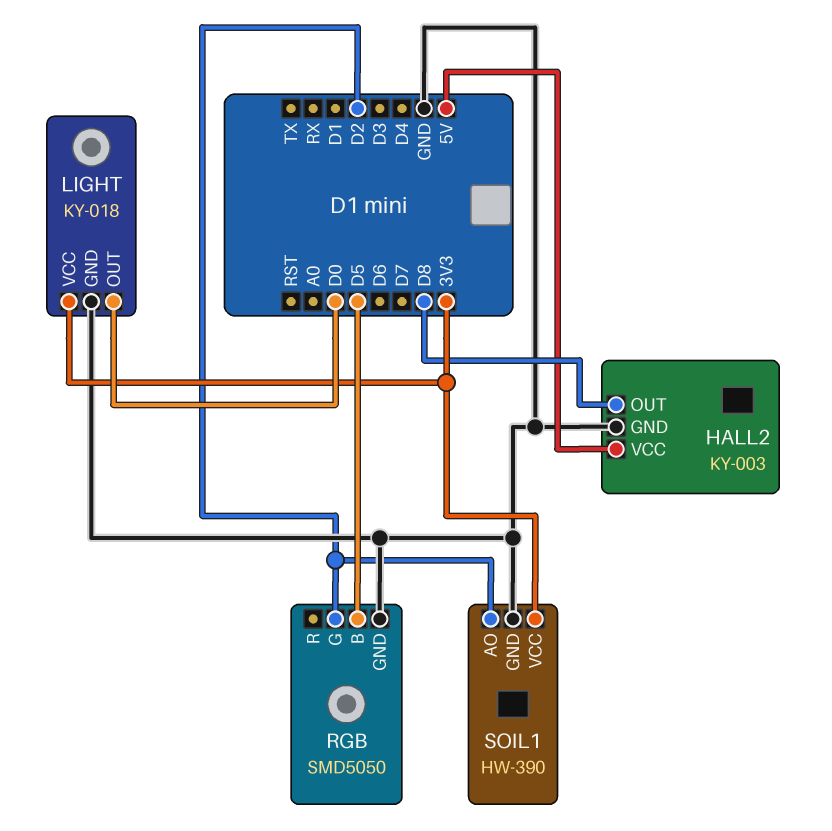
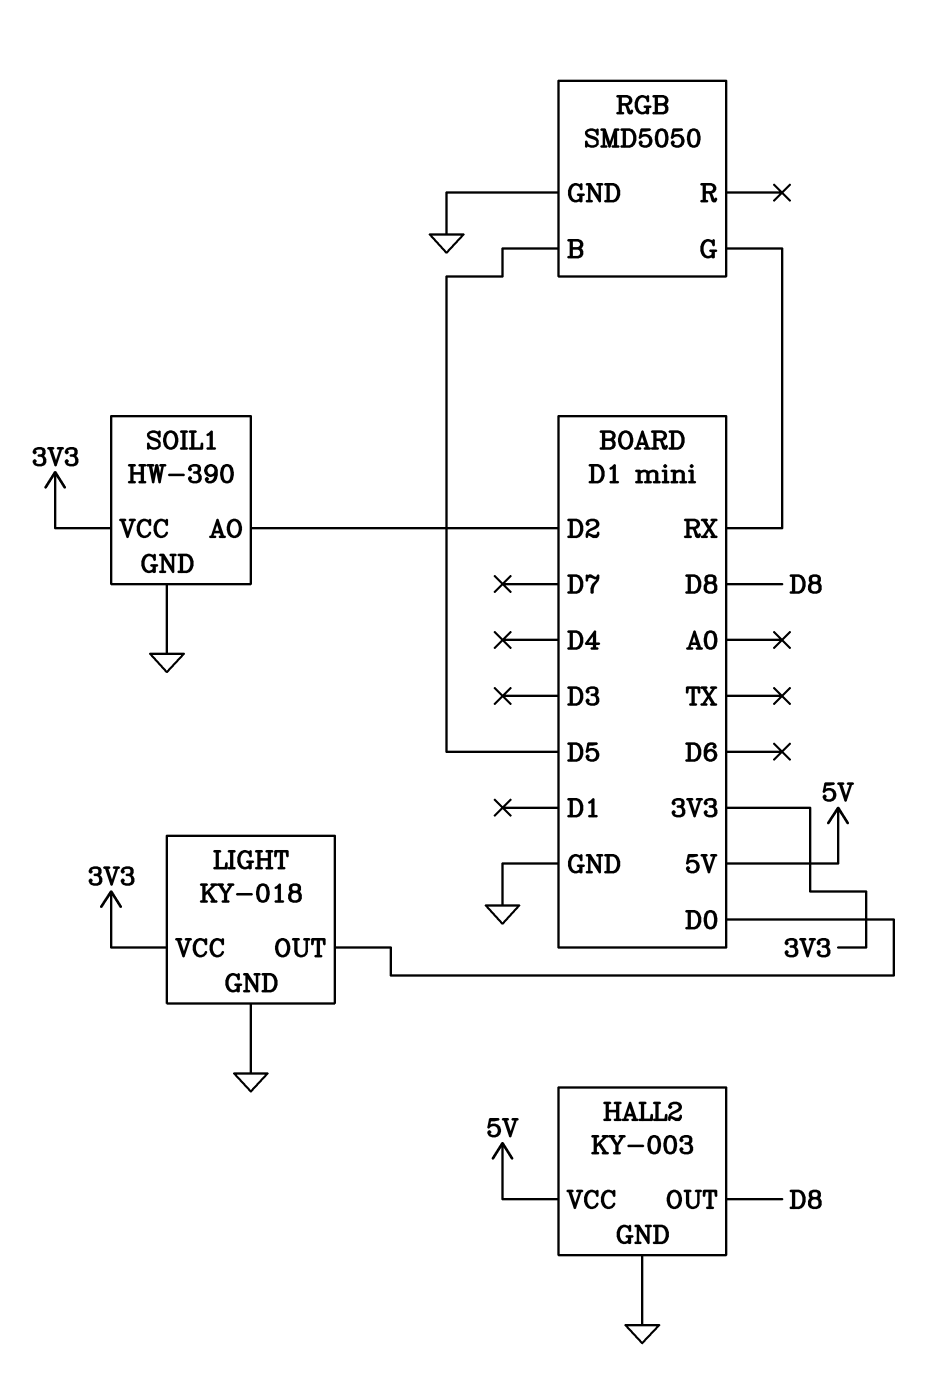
RGB pin G: D2 -> RX

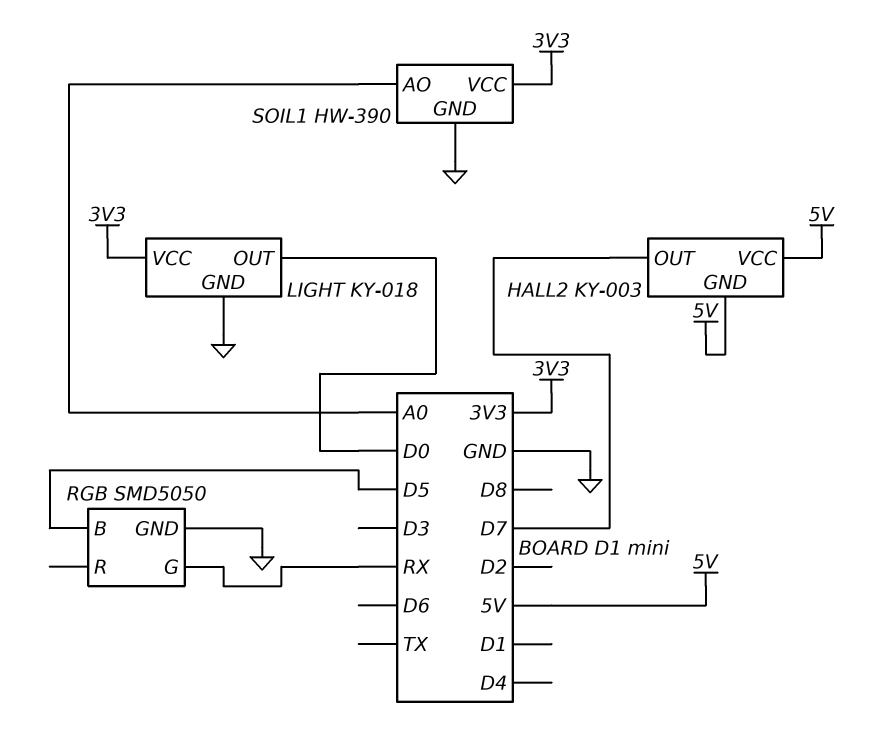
HALL2 pin GND: GND -> 5V
HALL2 pin OUT: D8 -> D7
SOIL1 pin AO: D2 -> A0

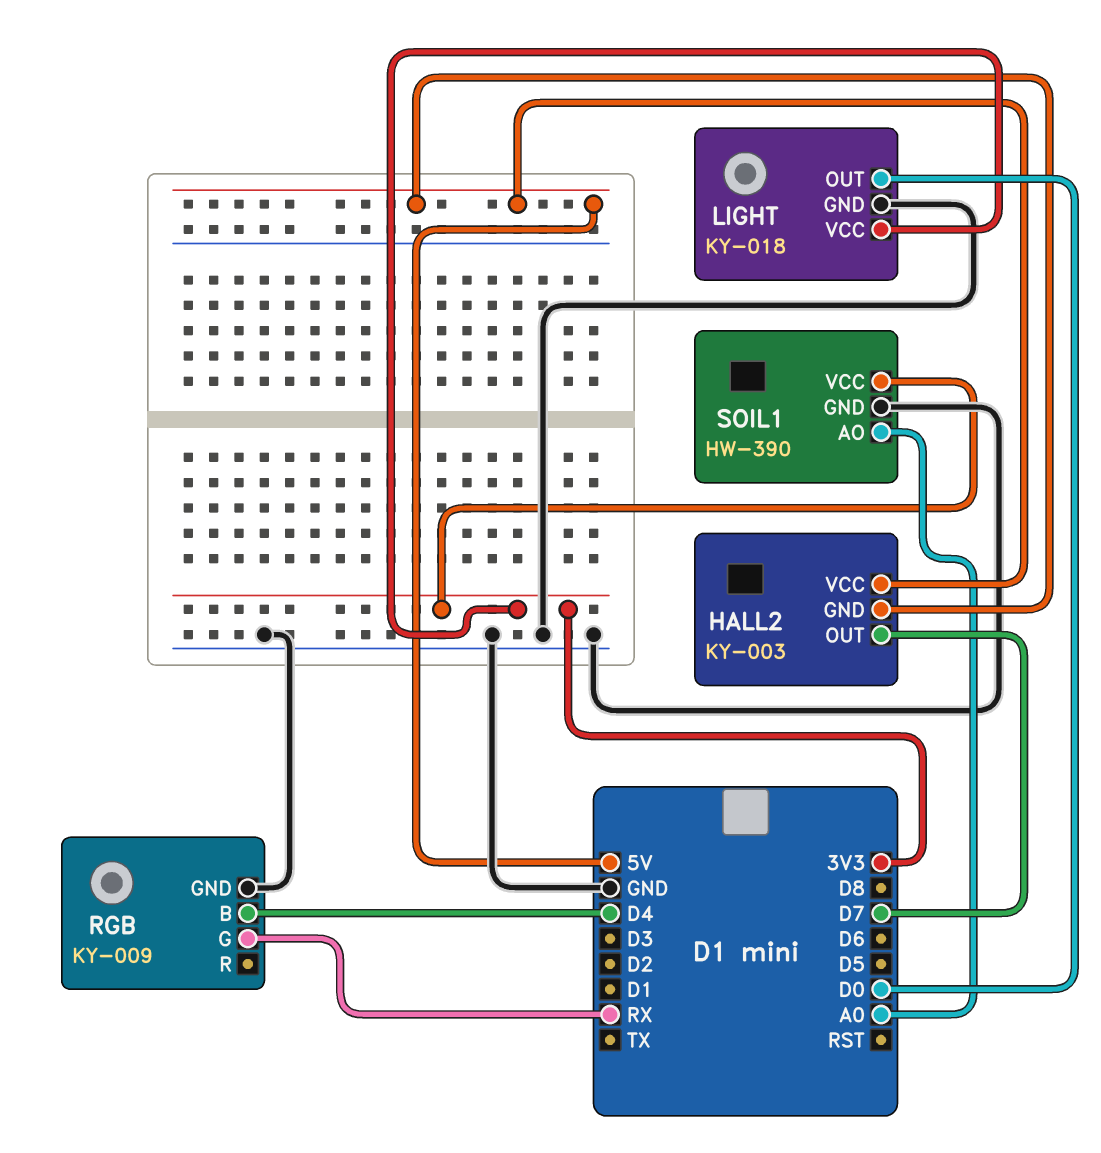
RGB: SMD5050 -> KY-009
RGB pin B: D5 -> D4

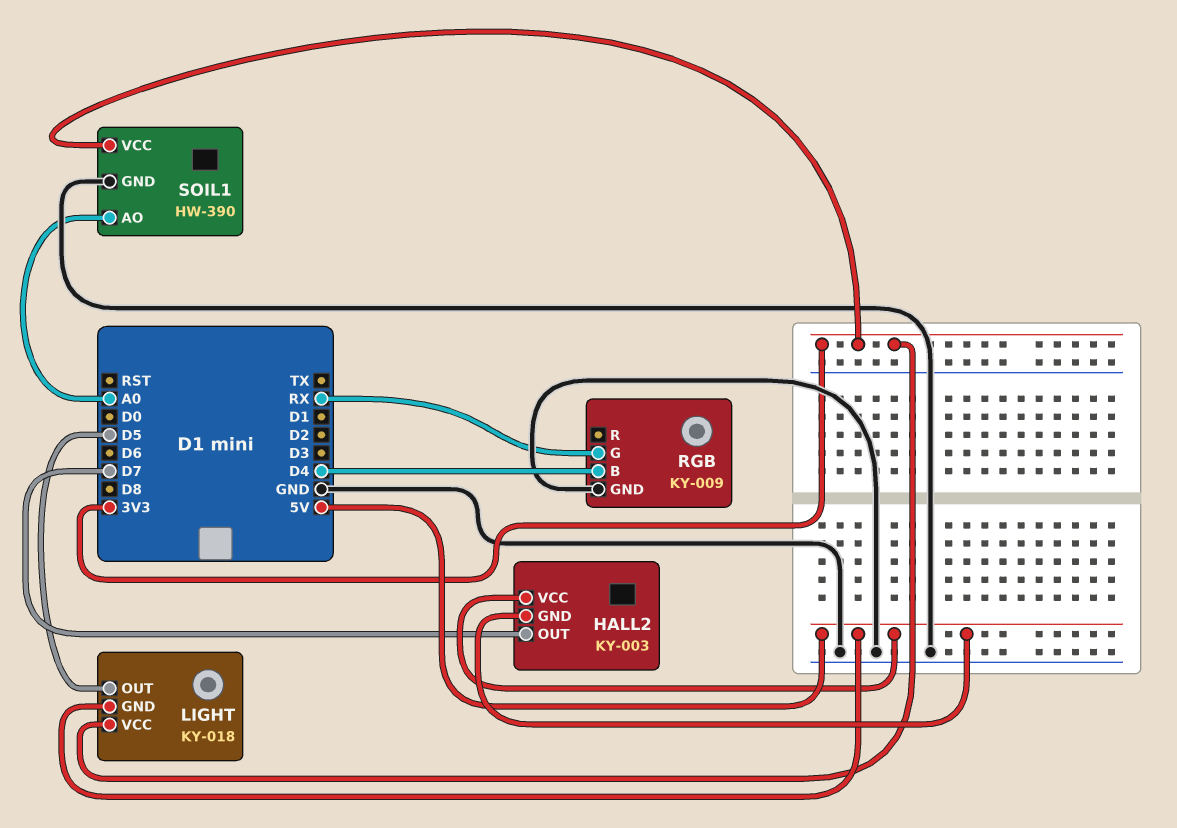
LIGHT pin GND: GND -> 5V
LIGHT pin OUT: D0 -> D5

